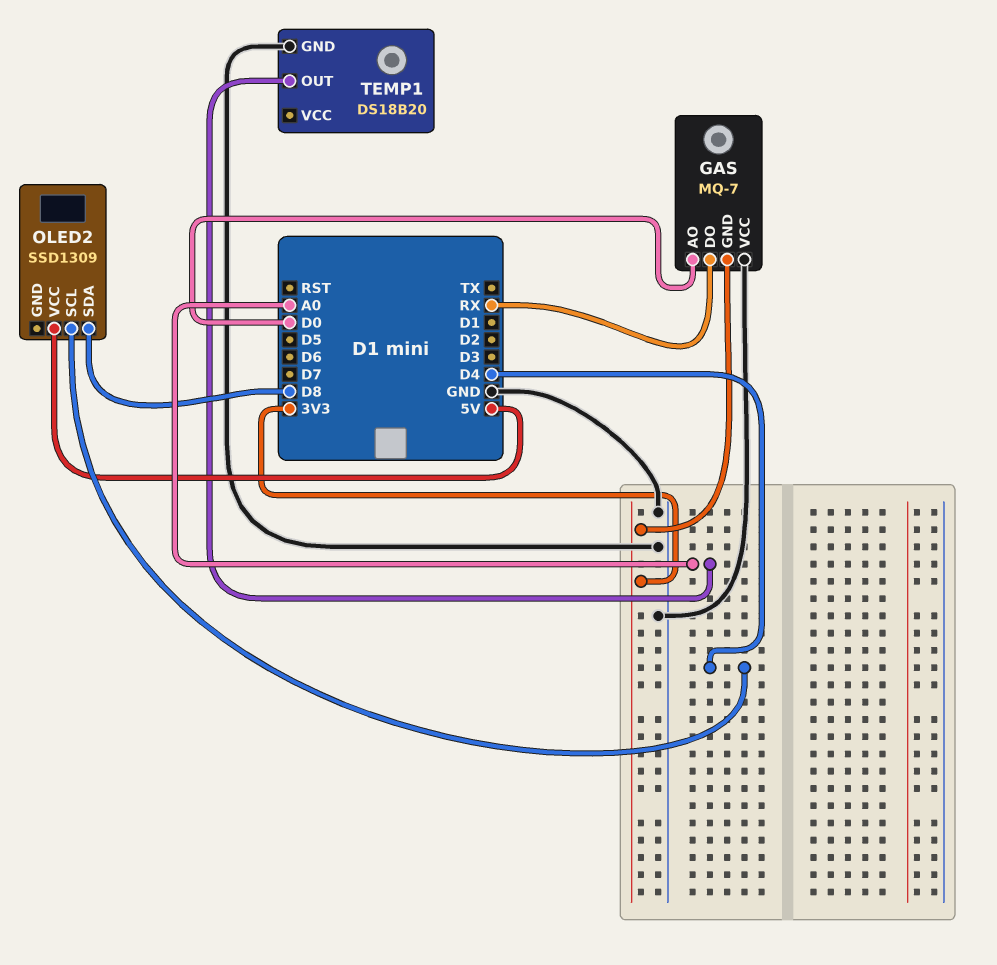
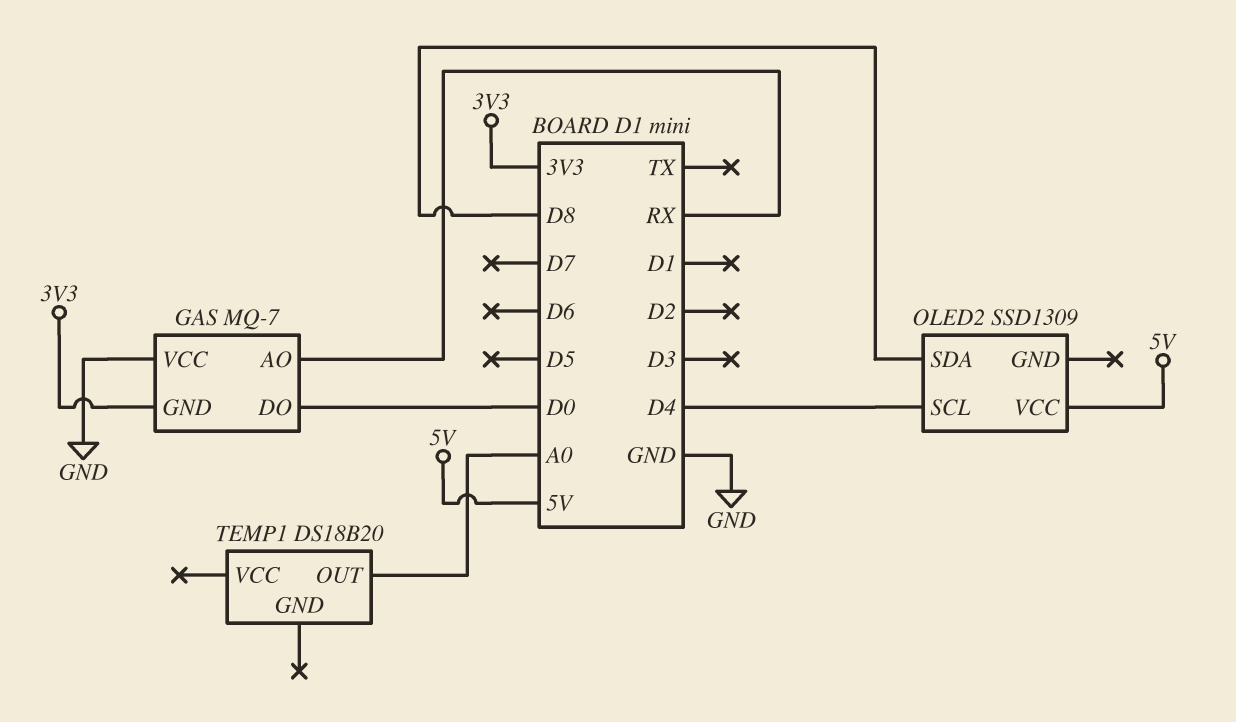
GAS pin AO: D0 -> RX
GAS pin DO: RX -> D0
TEMP1 pin GND: GND -> none

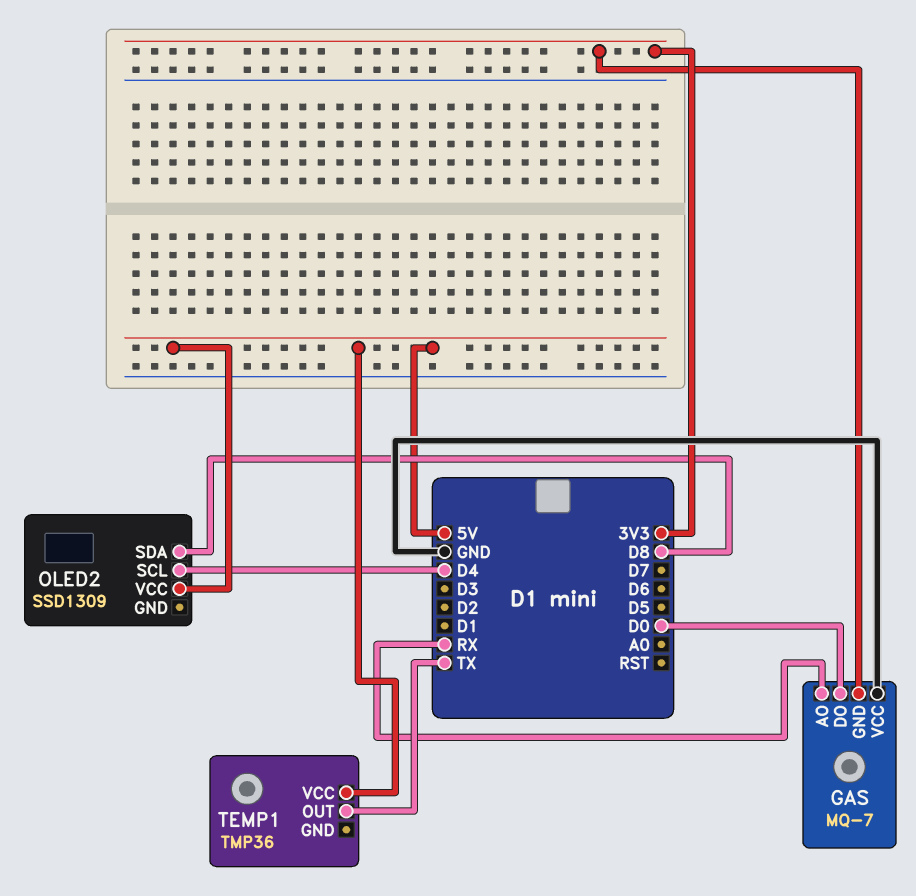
TEMP1: DS18B20 -> TMP36
TEMP1 pin OUT: A0 -> TX
TEMP1 pin VCC: none -> 5V

